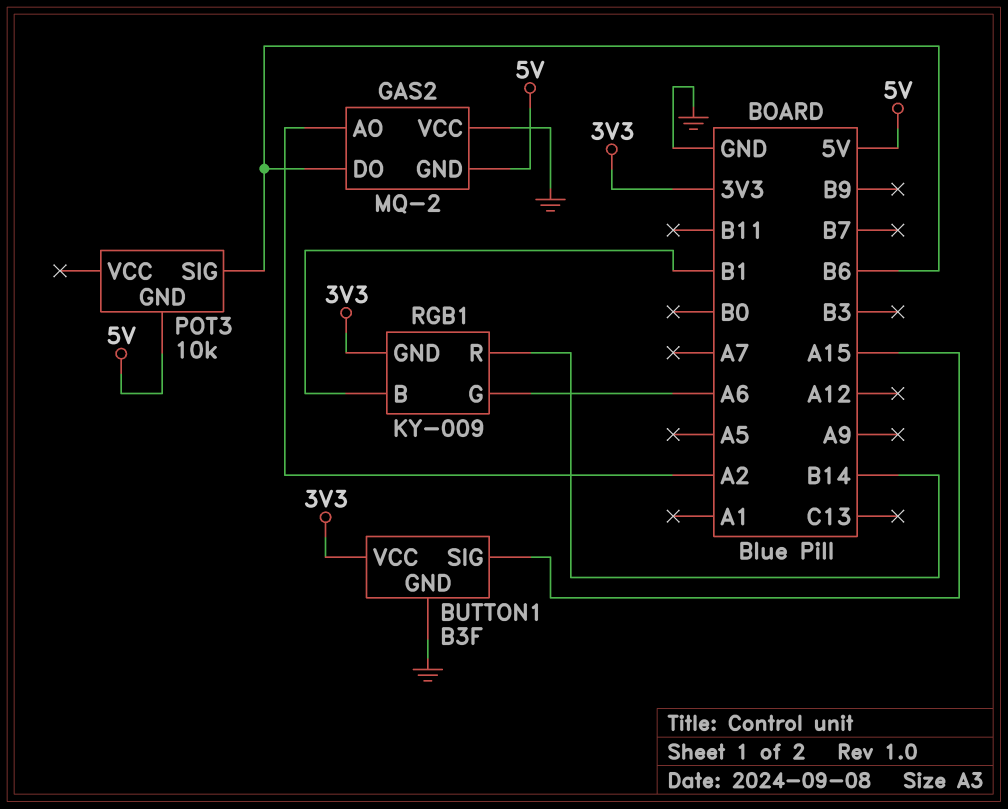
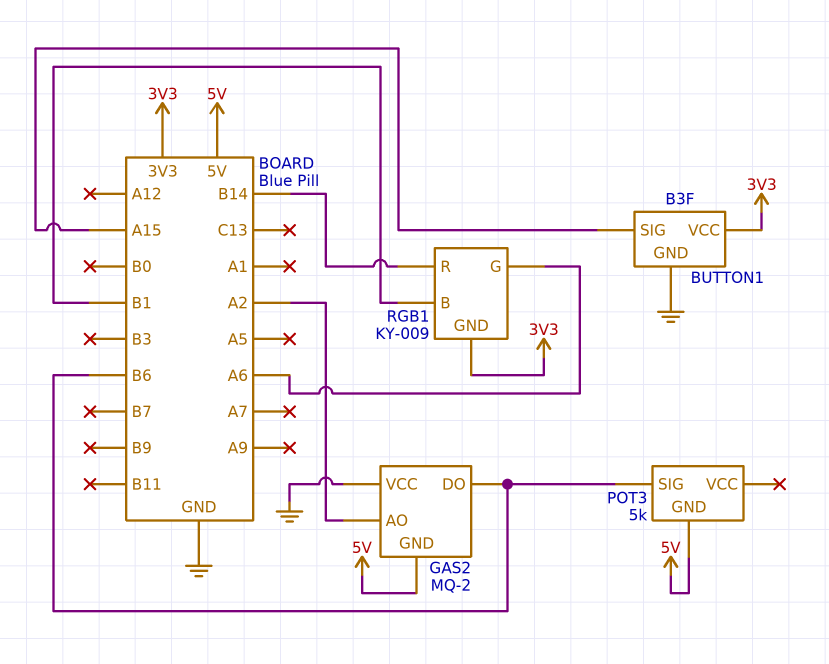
POT3: 10k -> 5k

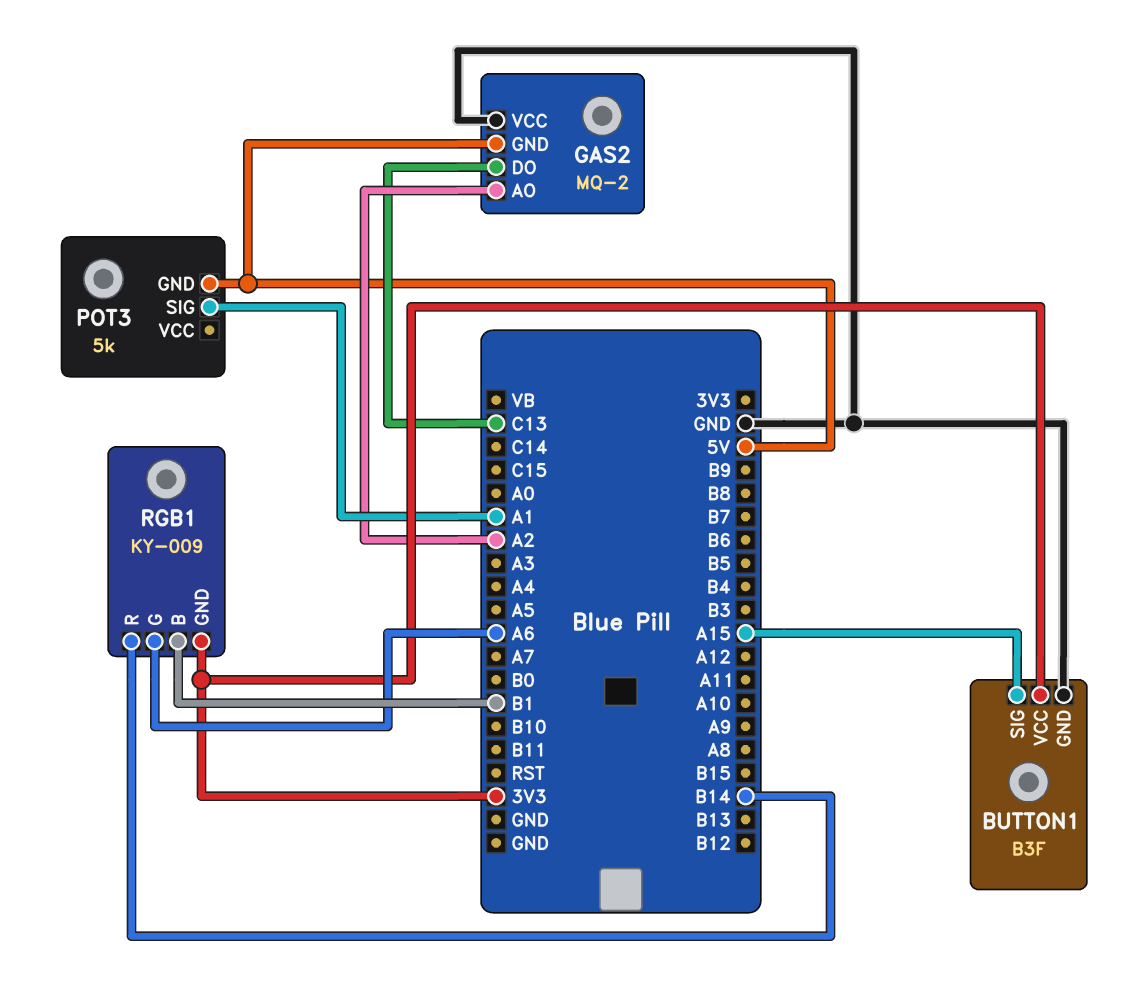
GAS2 pin DO: B6 -> C13
POT3 pin SIG: B6 -> A1

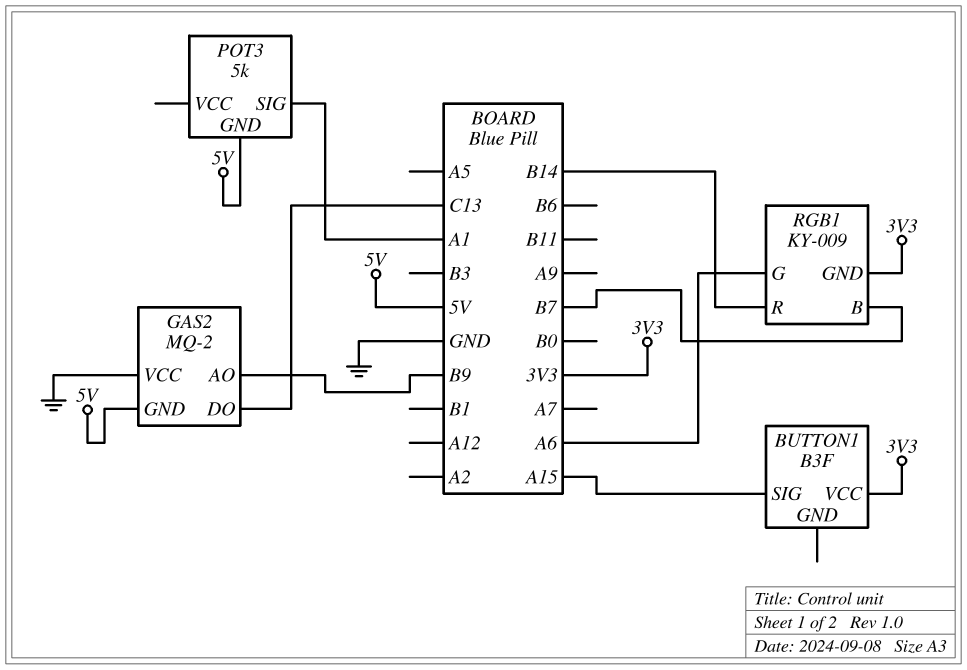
BUTTON1 pin GND: GND -> none
GAS2 pin AO: A2 -> B9
RGB1 pin B: B1 -> B7

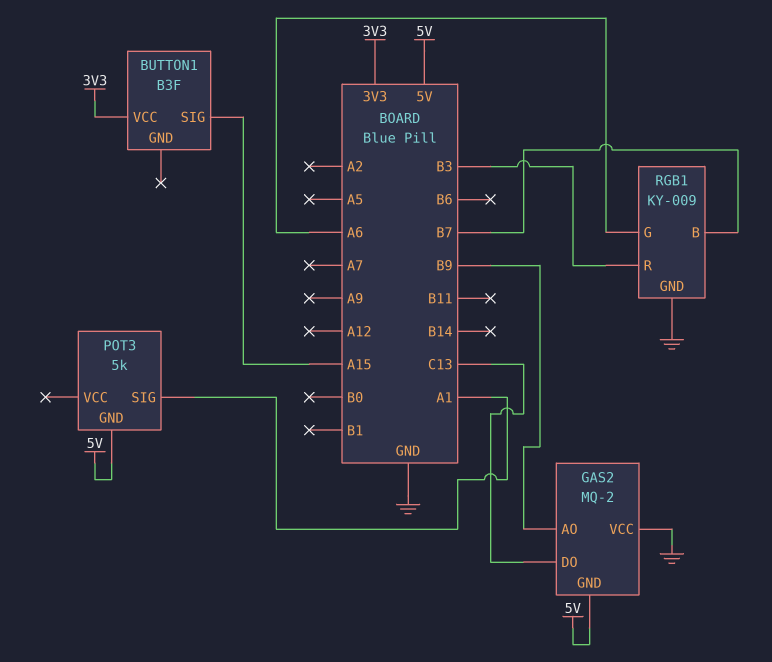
RGB1 pin GND: 3V3 -> GND
RGB1 pin R: B14 -> B3

